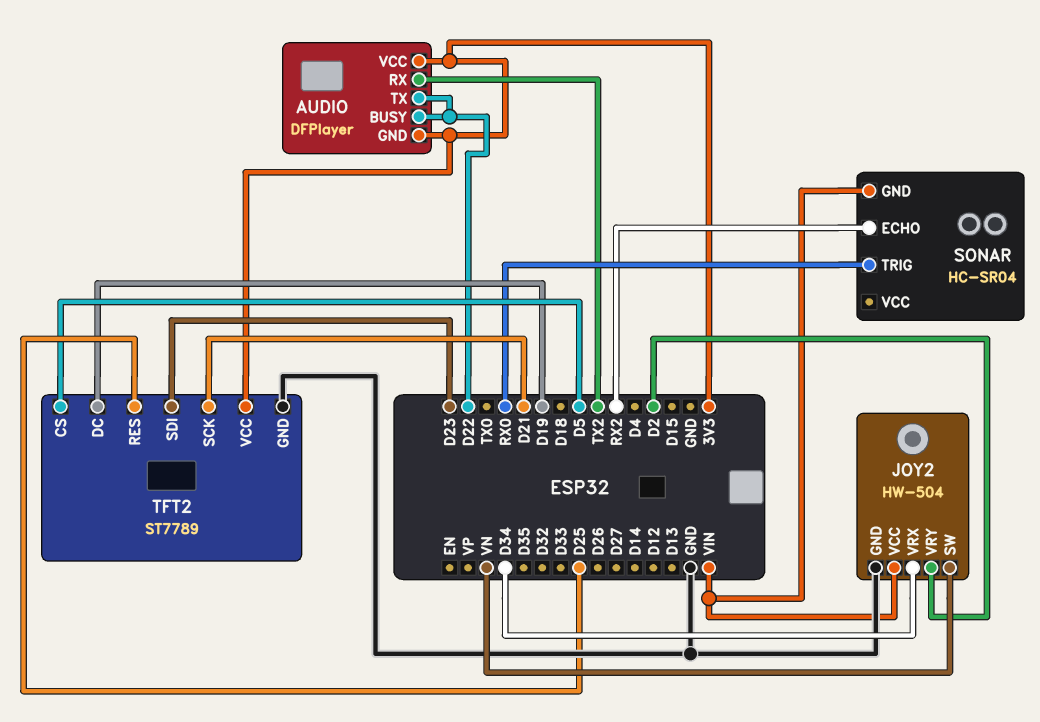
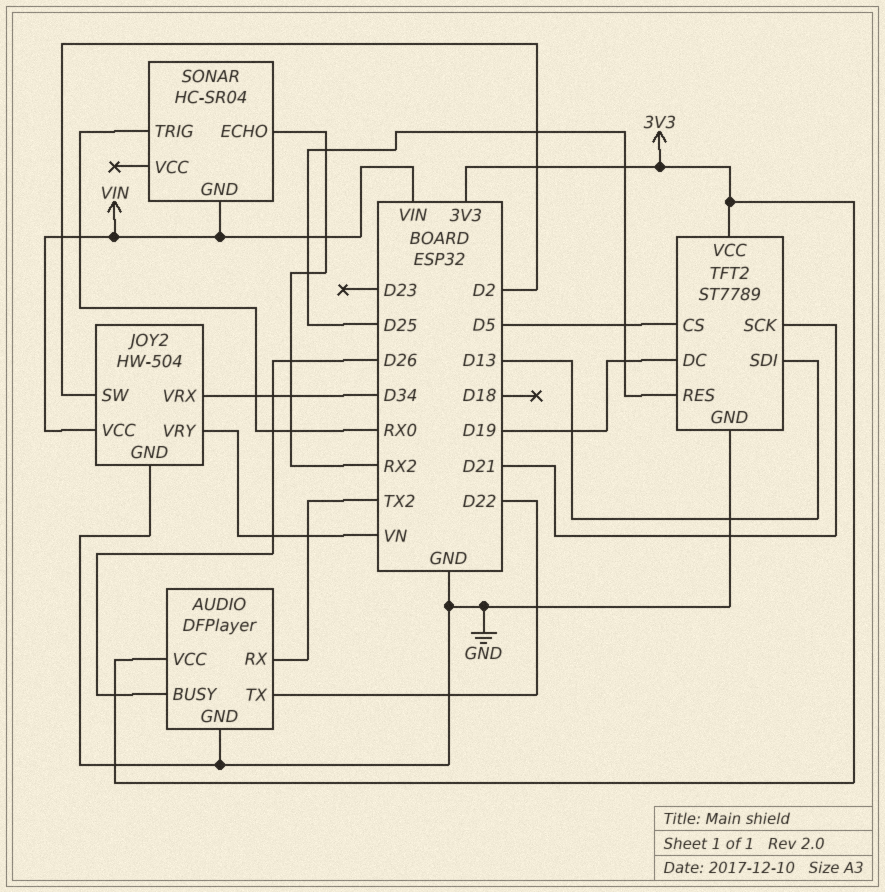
AUDIO pin BUSY: D22 -> D26
AUDIO pin GND: 3V3 -> GND
JOY2 pin SW: VN -> D2
JOY2 pin VRY: D2 -> VN
TFT2 pin SDI: D23 -> D13

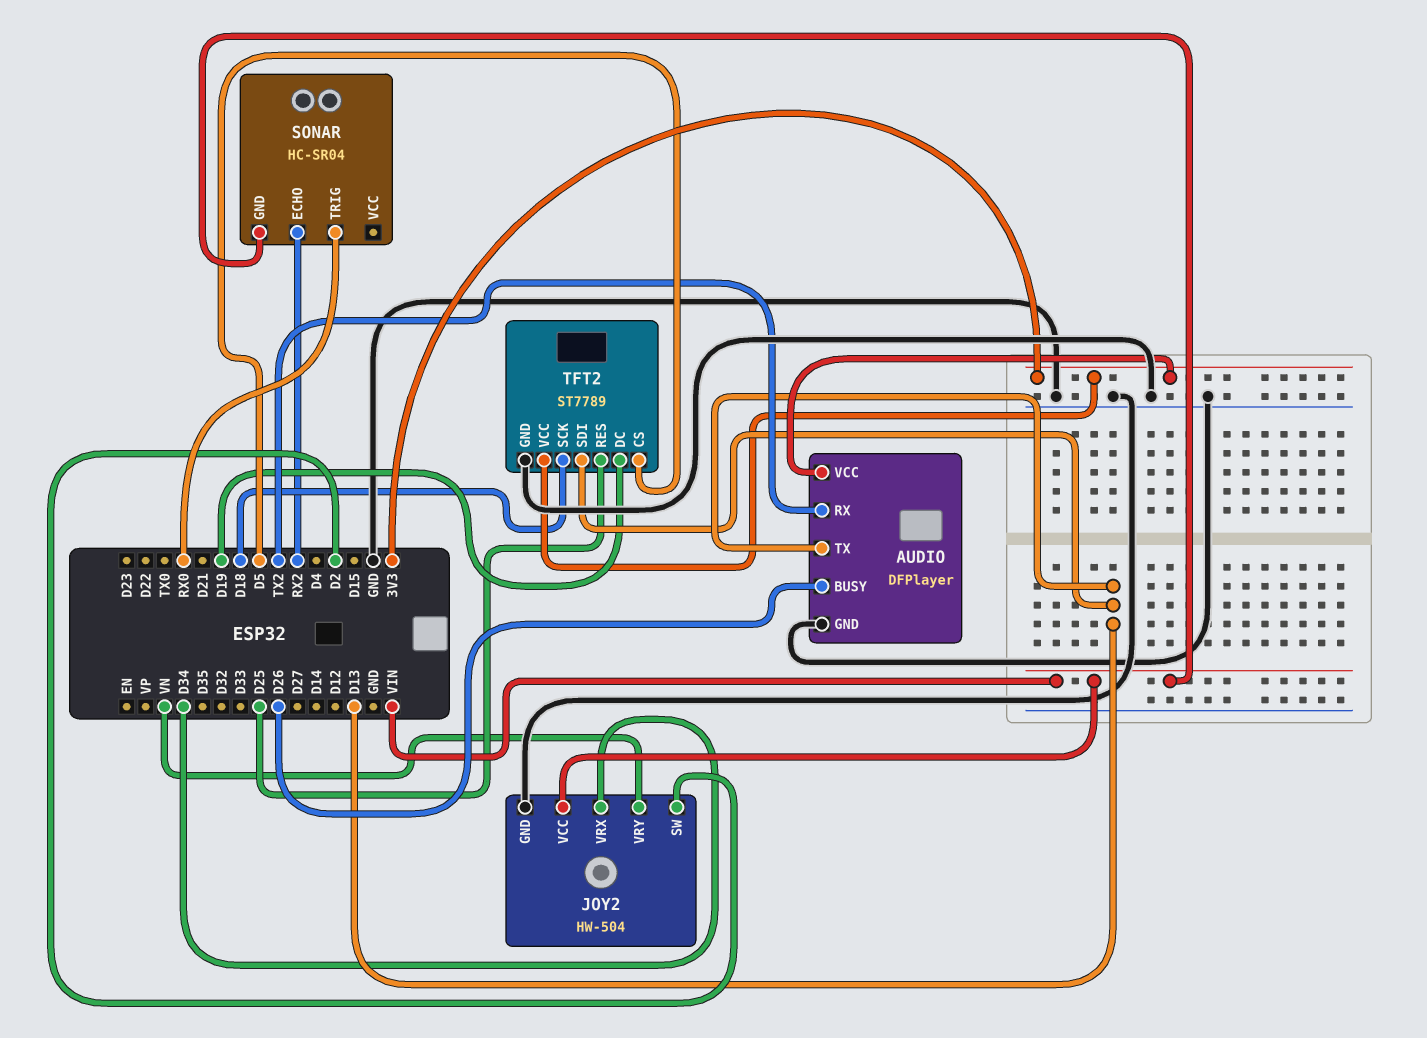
AUDIO pin TX: D22 -> D13
TFT2 pin SCK: D21 -> D18

